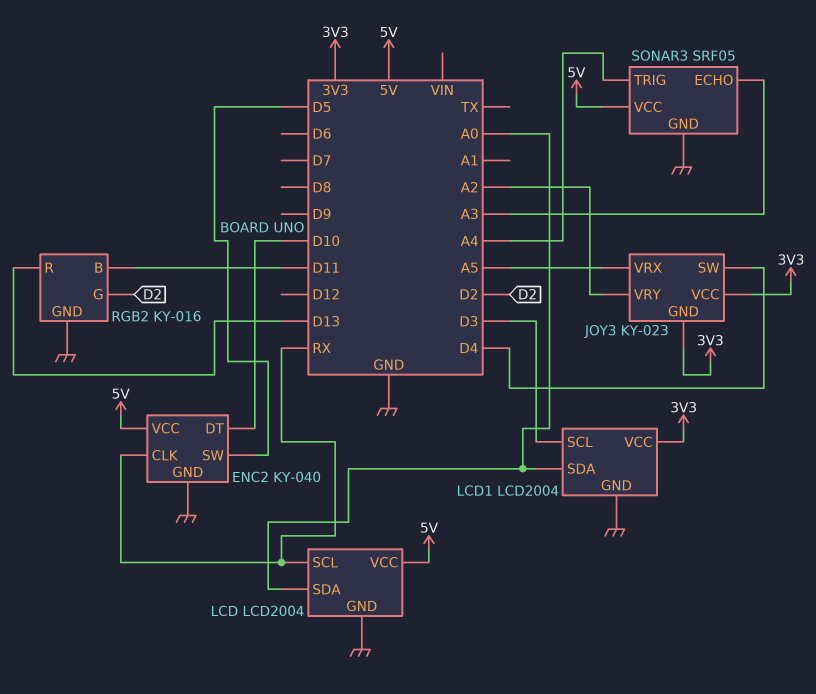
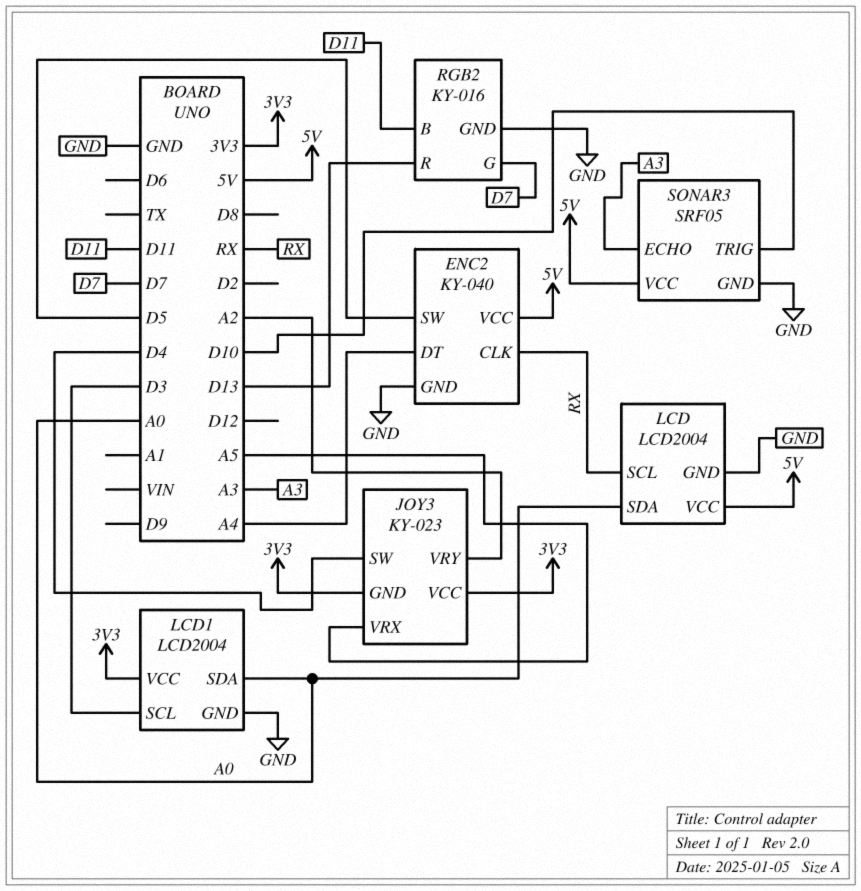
ENC2 pin DT: D10 -> A4
RGB2 pin G: D2 -> D7
SONAR3 pin TRIG: A4 -> D10

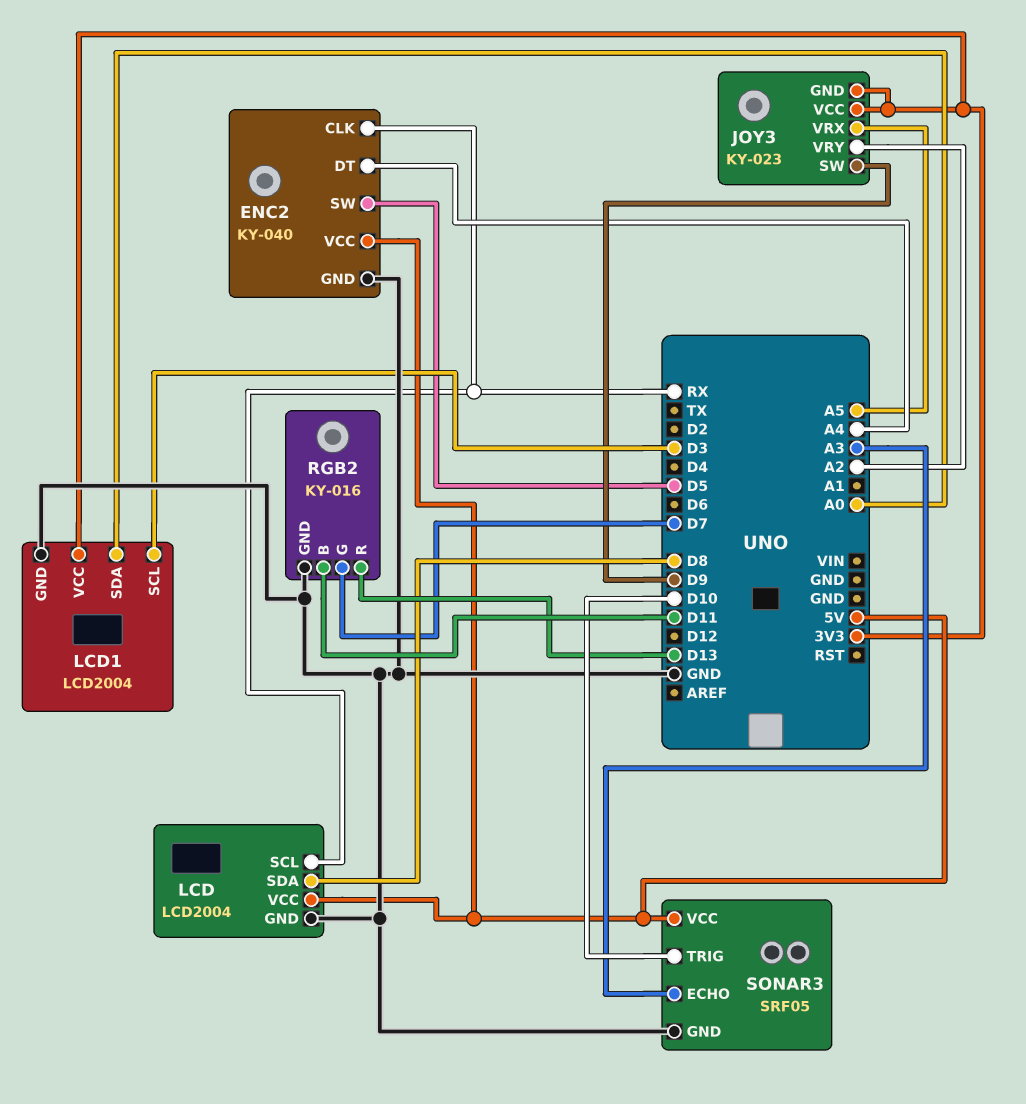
JOY3 pin SW: D4 -> D9
LCD pin SDA: A0 -> D8

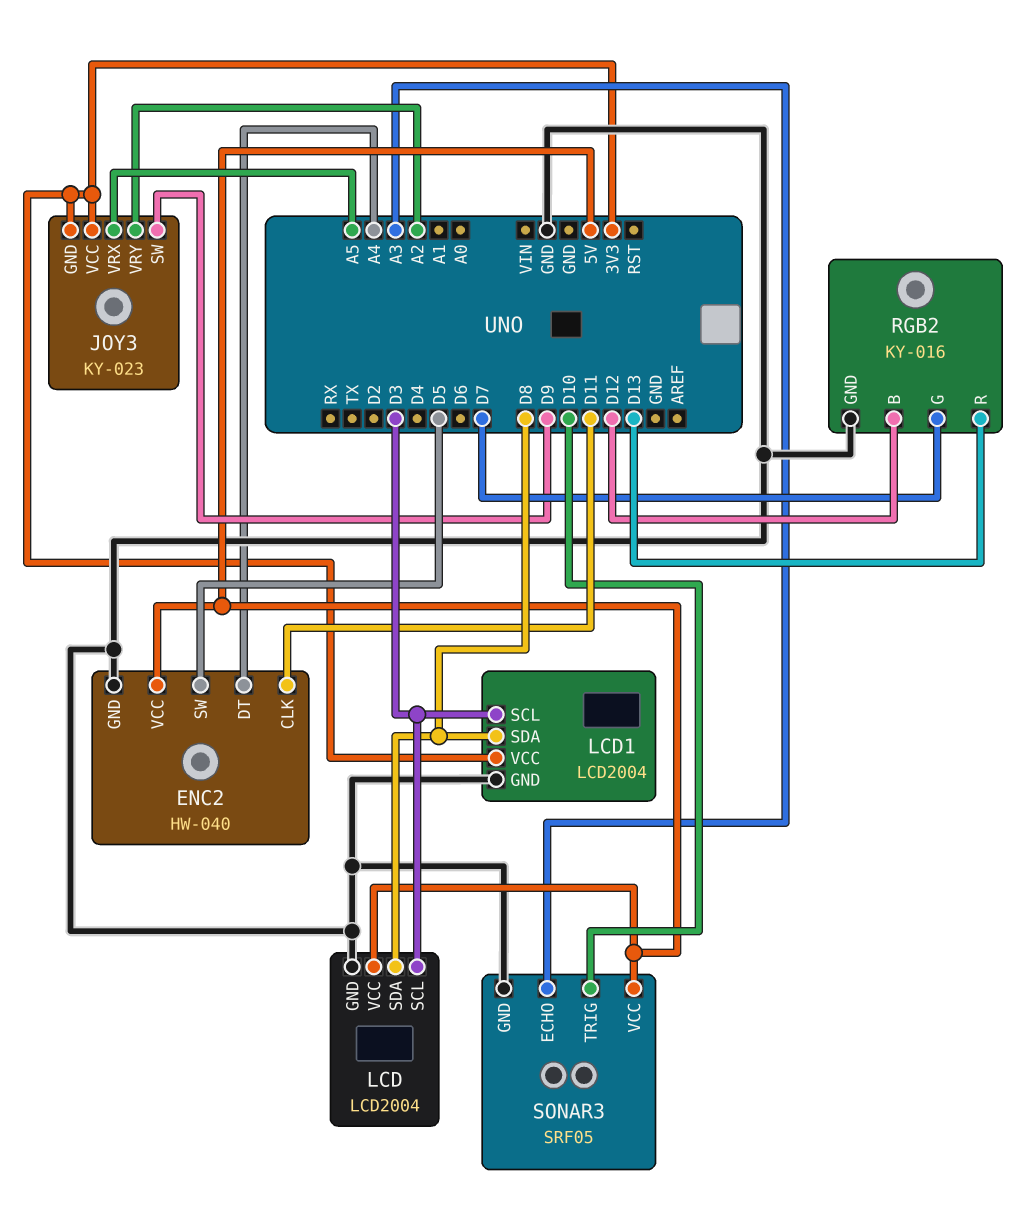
ENC2: KY-040 -> HW-040
ENC2 pin CLK: RX -> D11
LCD pin SCL: RX -> D3
LCD1 pin SDA: A0 -> D8
RGB2 pin B: D11 -> D12

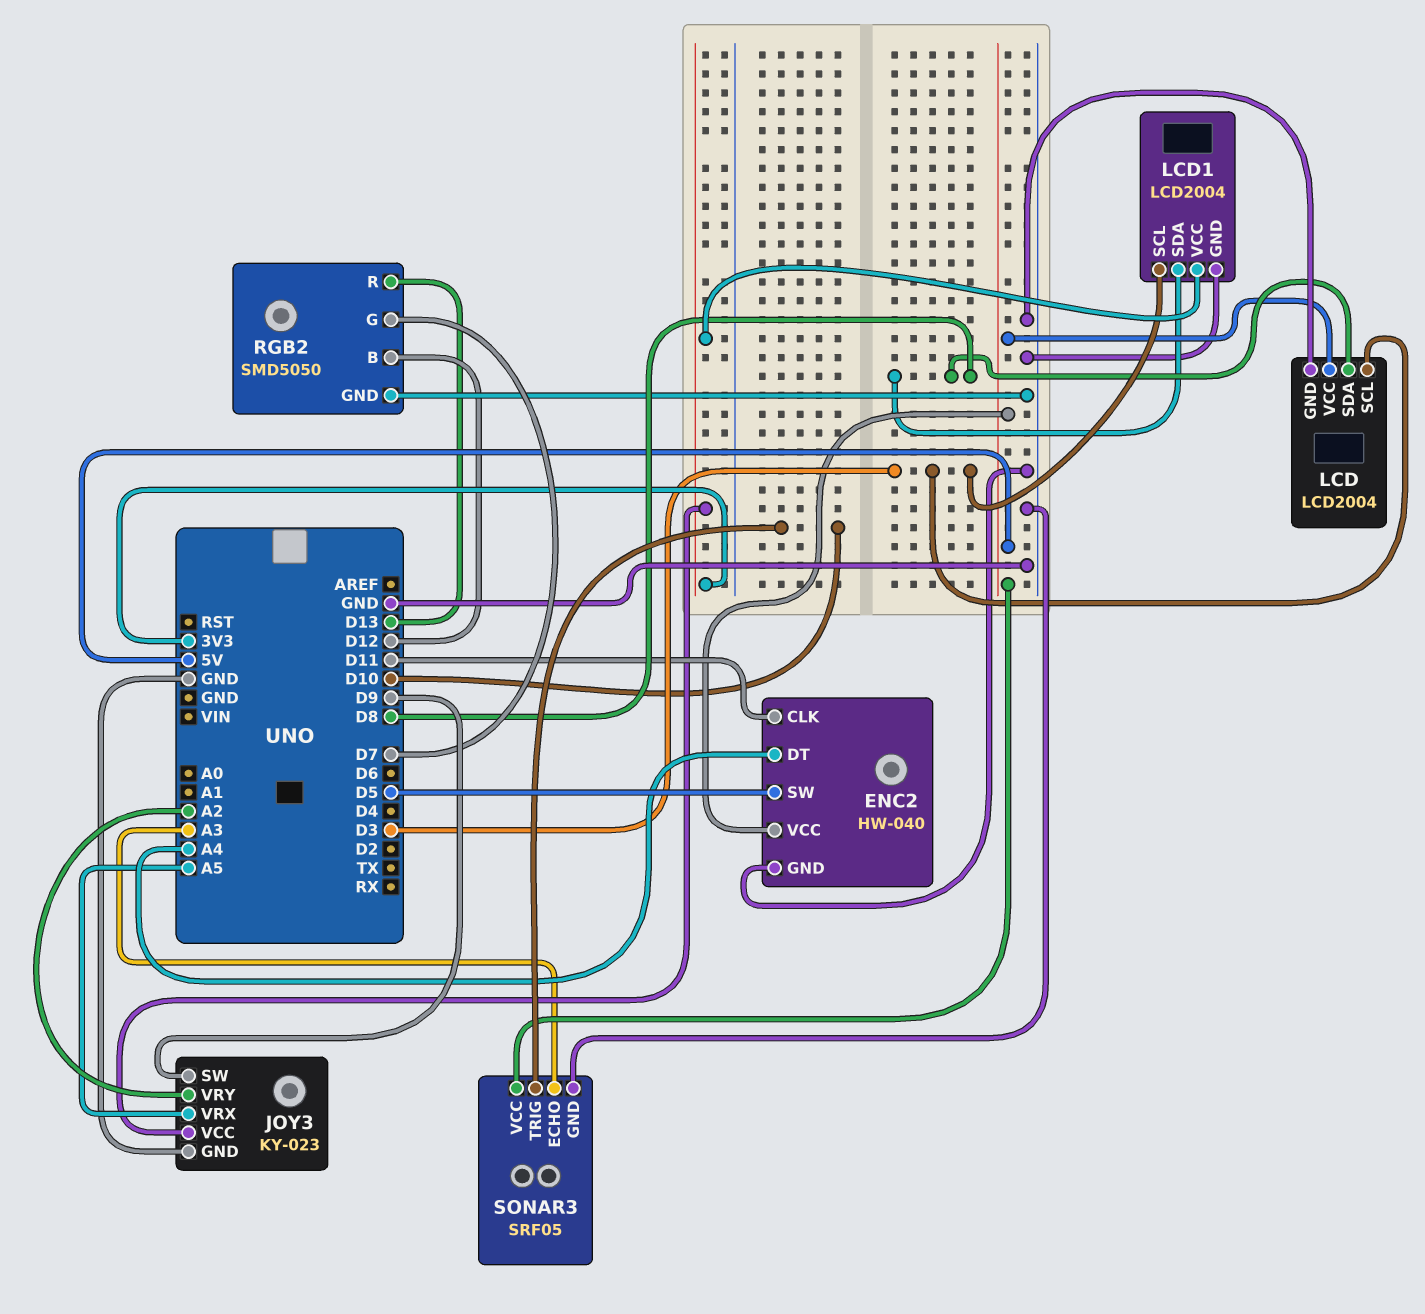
JOY3 pin GND: 3V3 -> GND
RGB2: KY-016 -> SMD5050

